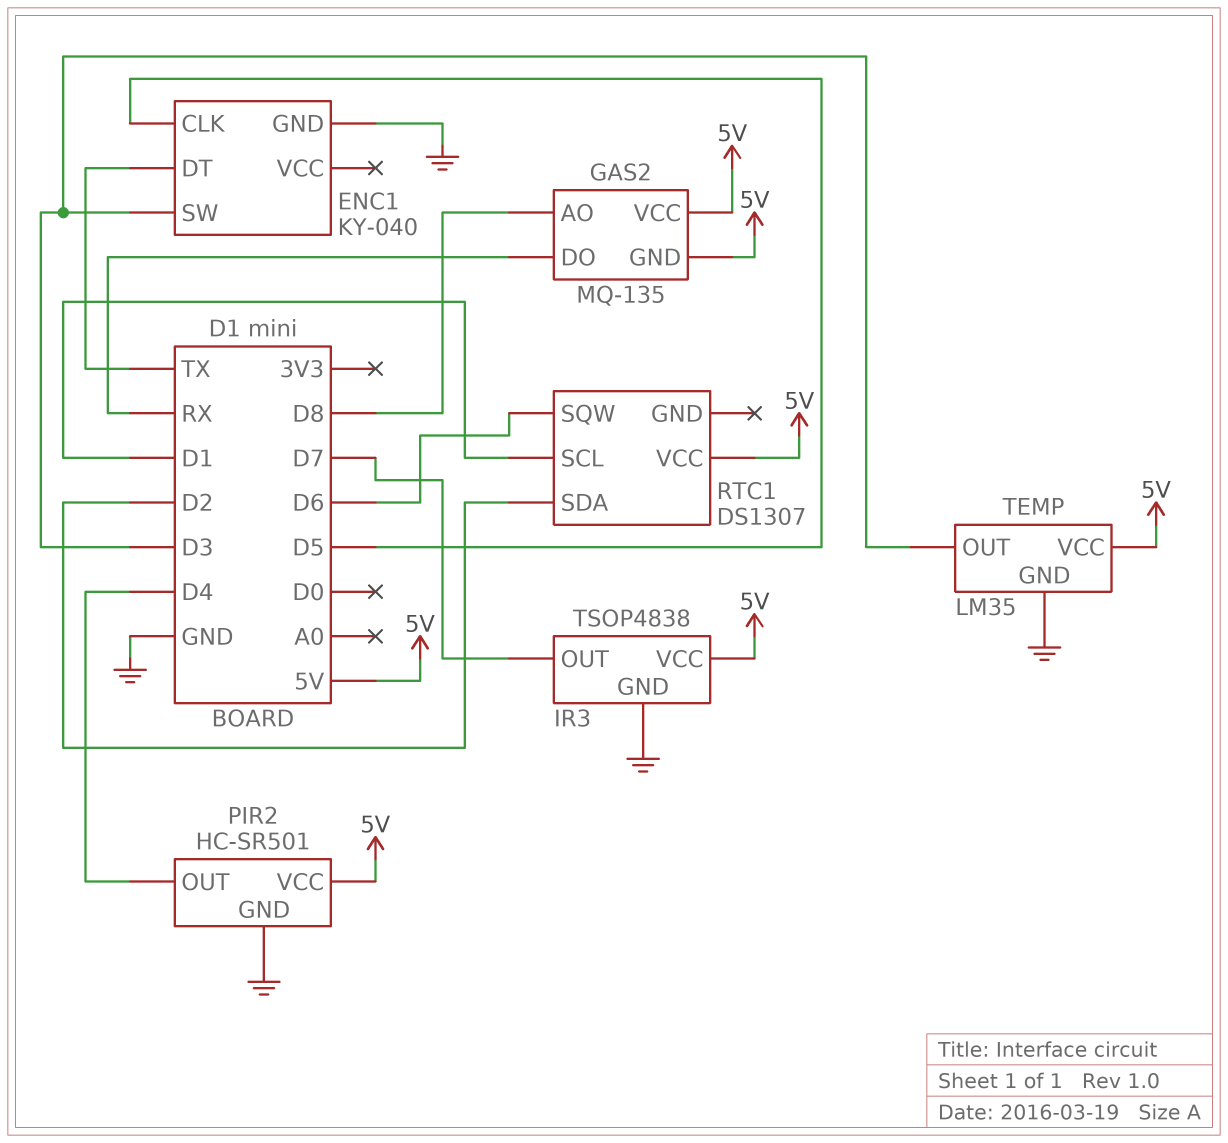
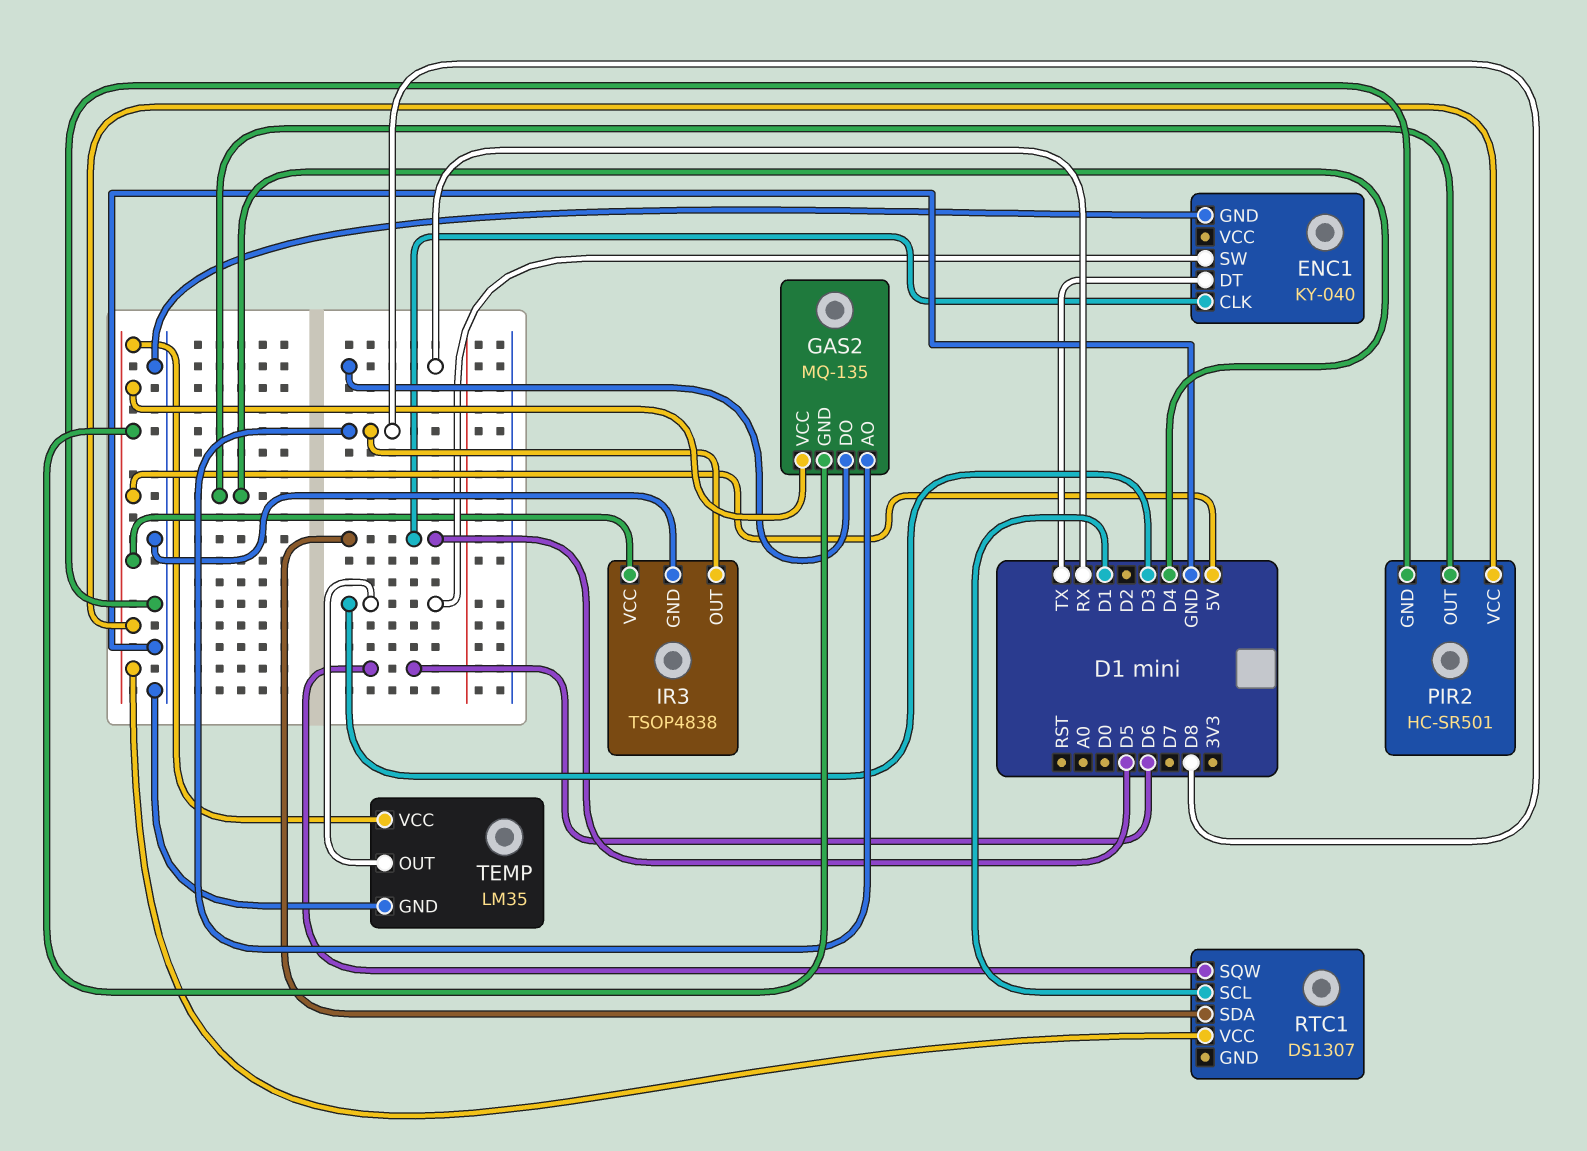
IR3 pin OUT: D7 -> D8
RTC1 pin SDA: D2 -> D5

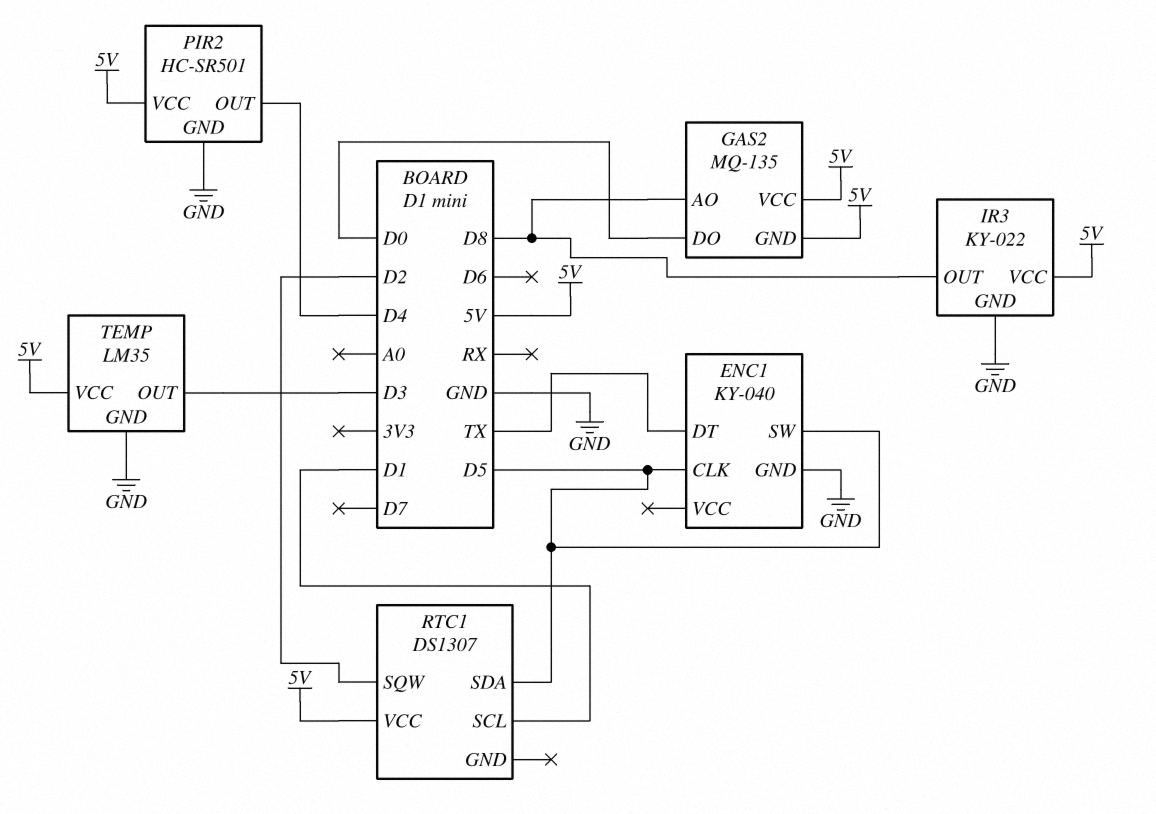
ENC1 pin SW: D3 -> D5
GAS2 pin DO: RX -> D0
IR3: TSOP4838 -> KY-022
RTC1 pin SQW: D6 -> D2

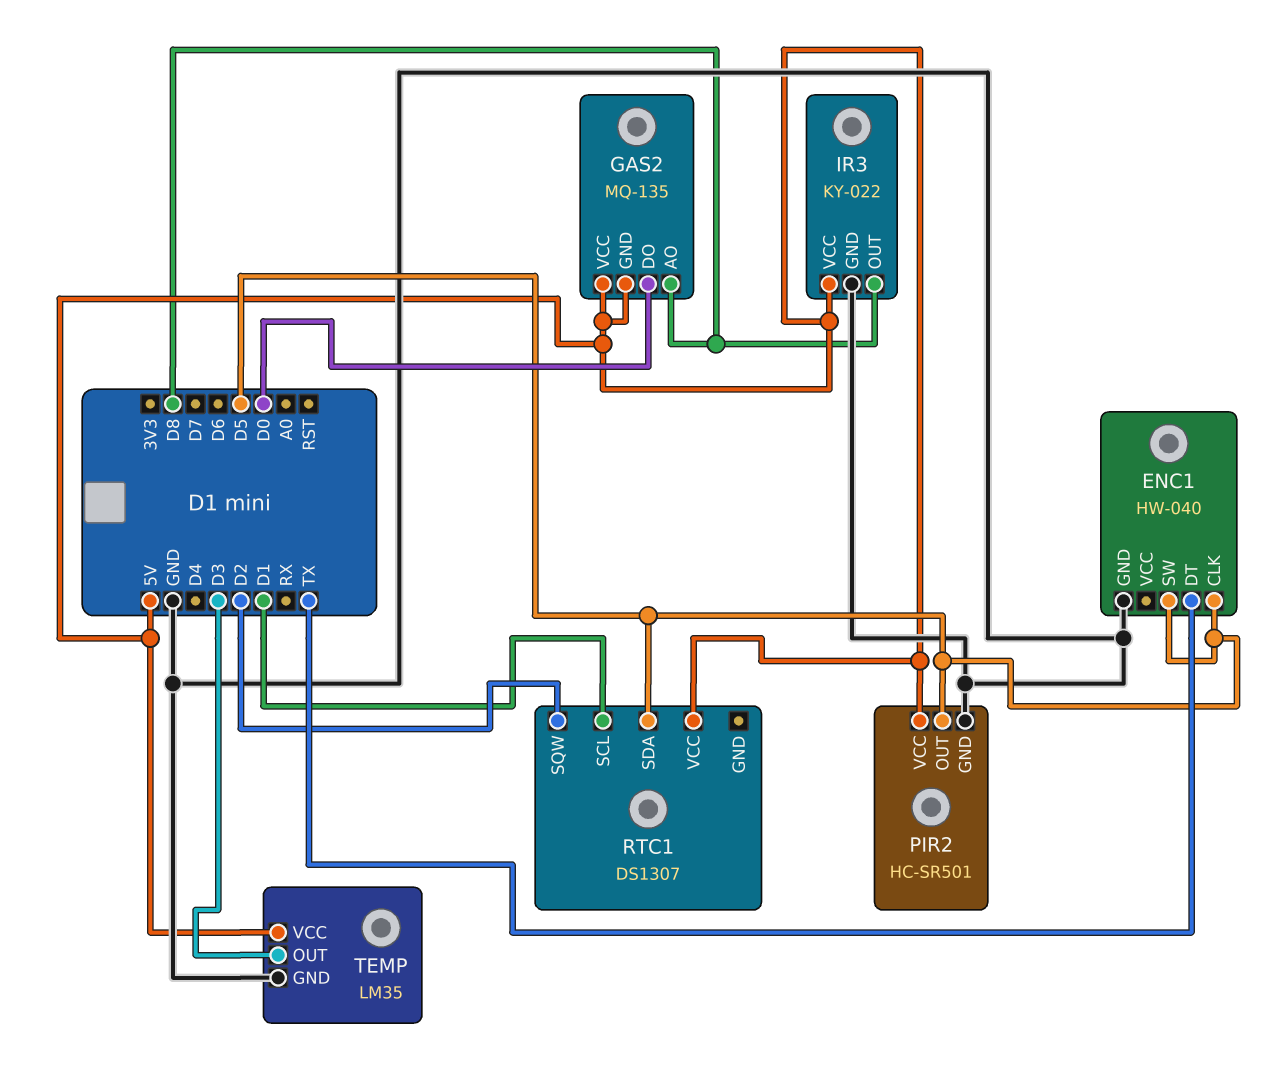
ENC1: KY-040 -> HW-040
PIR2 pin OUT: D4 -> D5

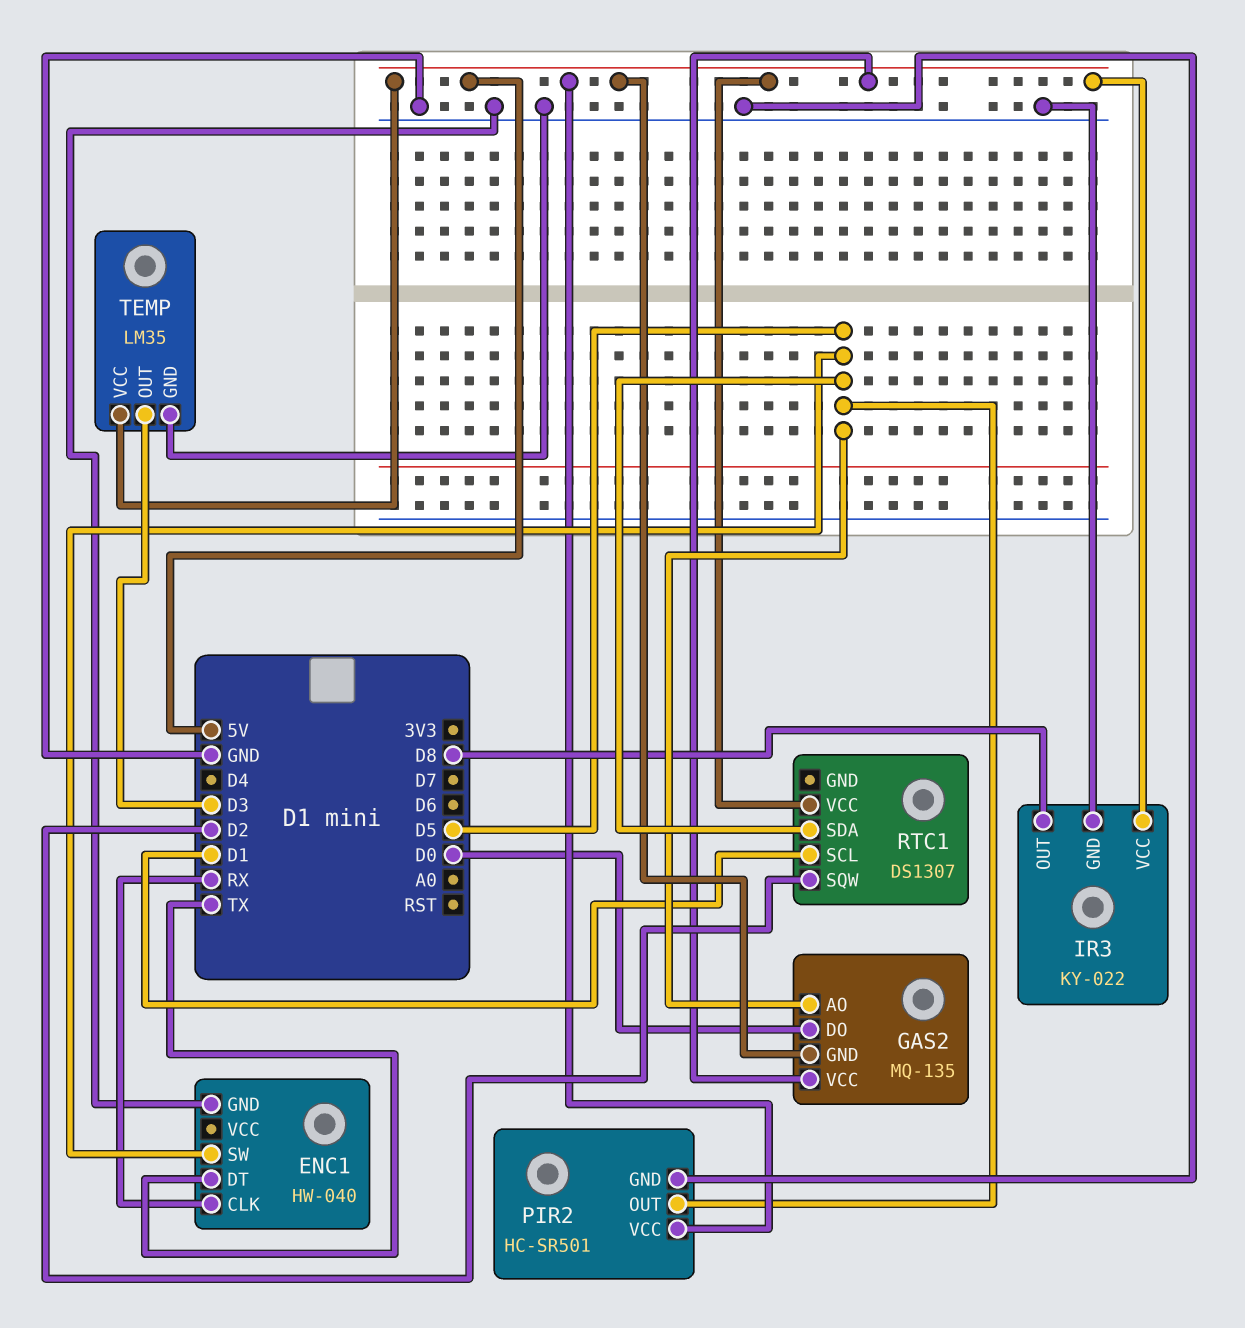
ENC1 pin CLK: D5 -> RX
GAS2 pin AO: D8 -> D5

